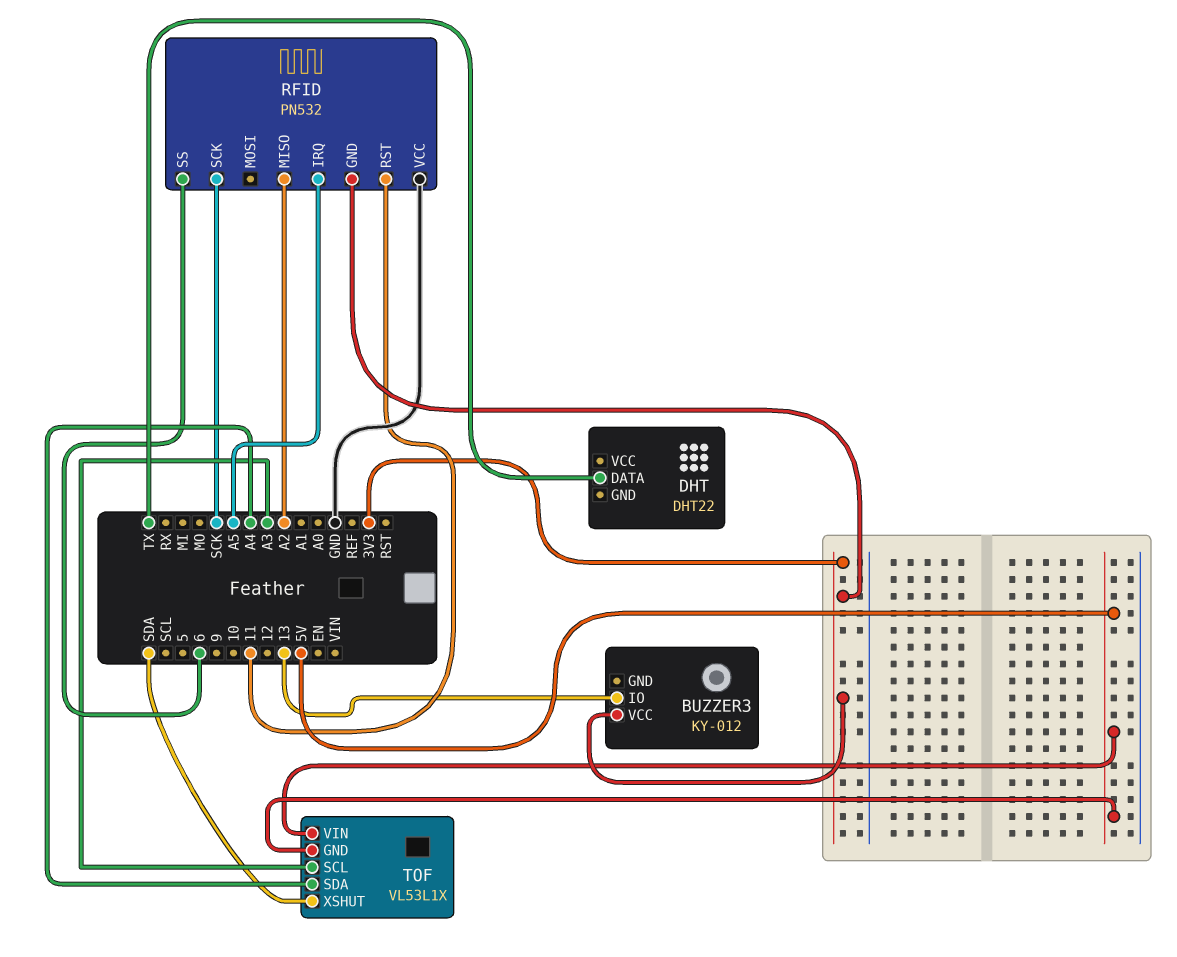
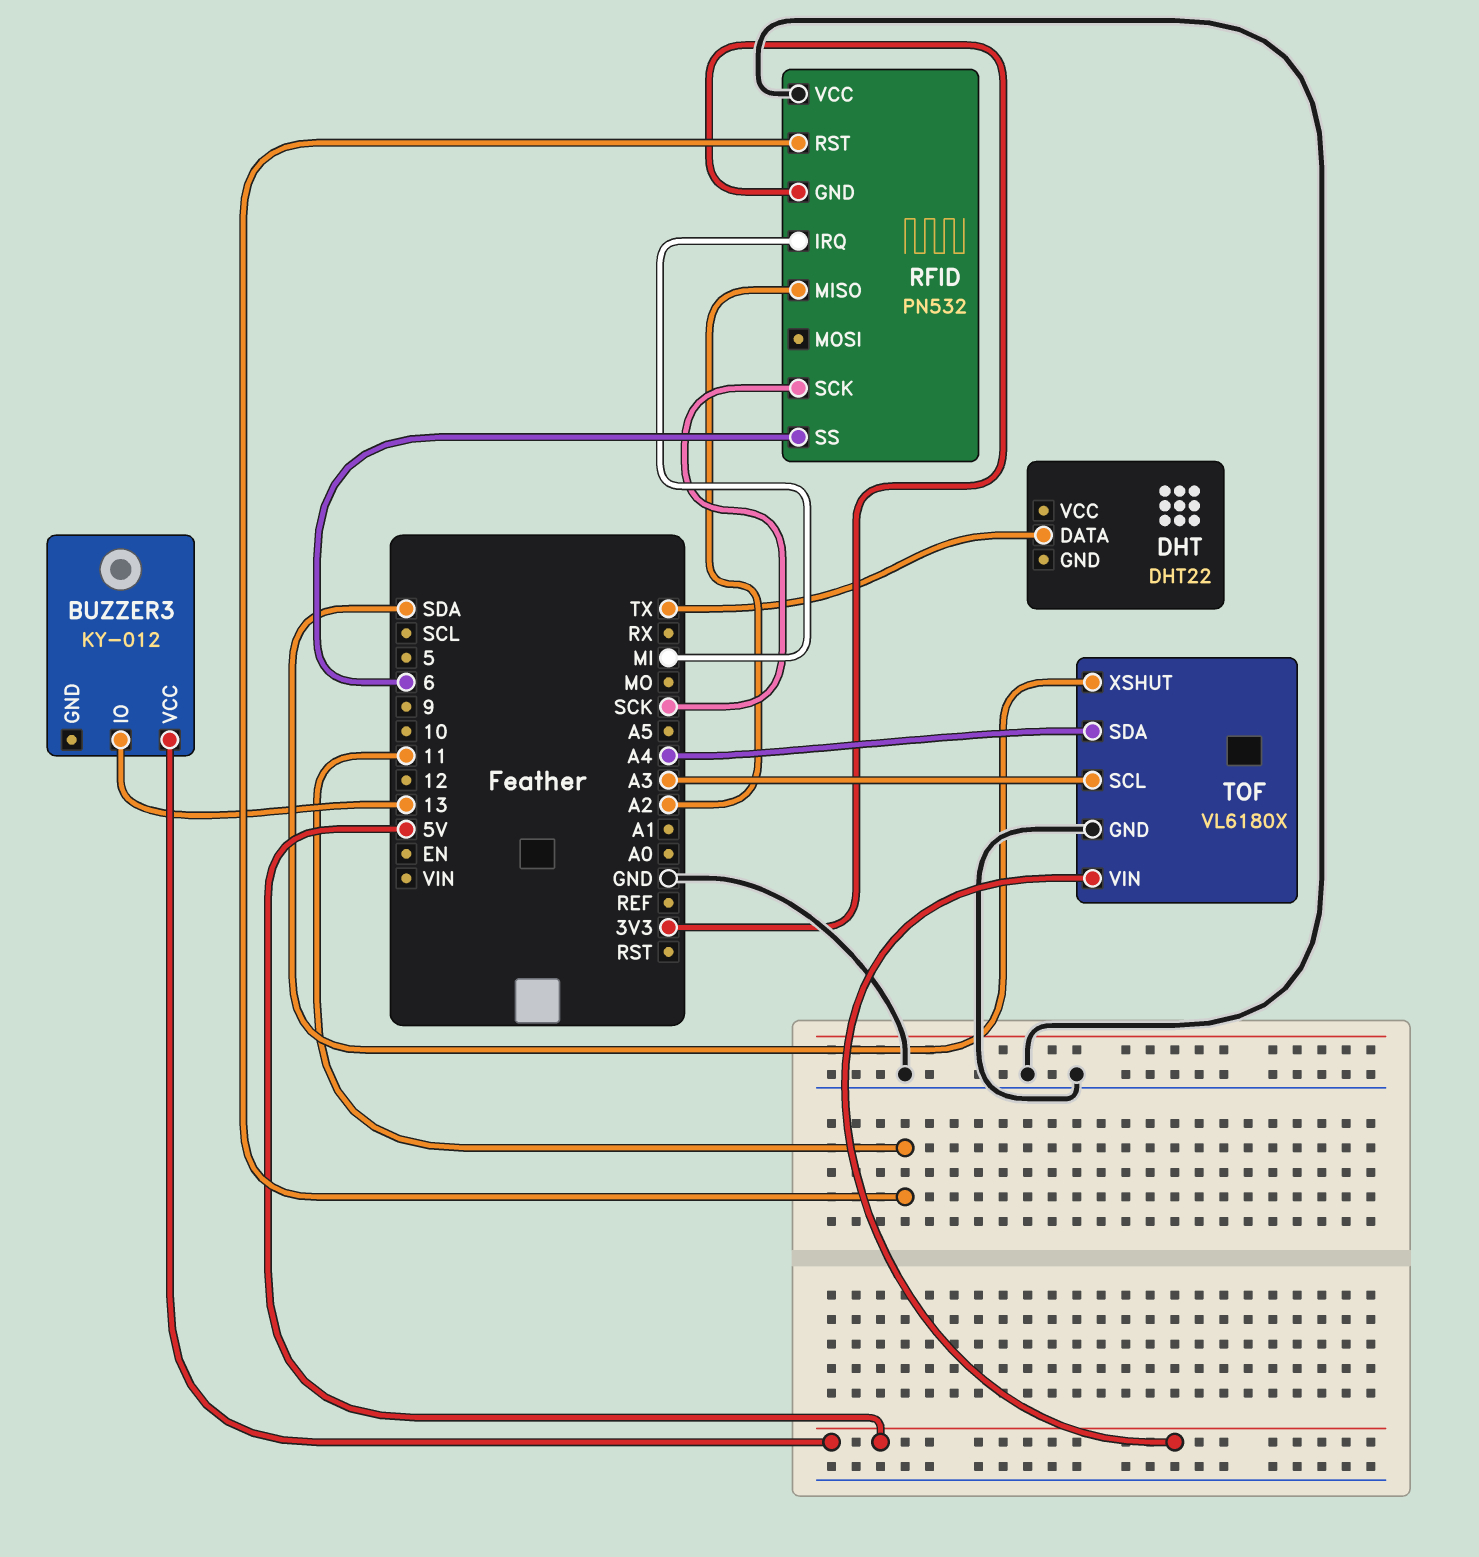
BUZZER3 pin VCC: 3V3 -> 5V
RFID pin IRQ: A5 -> MI
TOF: VL53L1X -> VL6180X
TOF pin GND: 5V -> GND

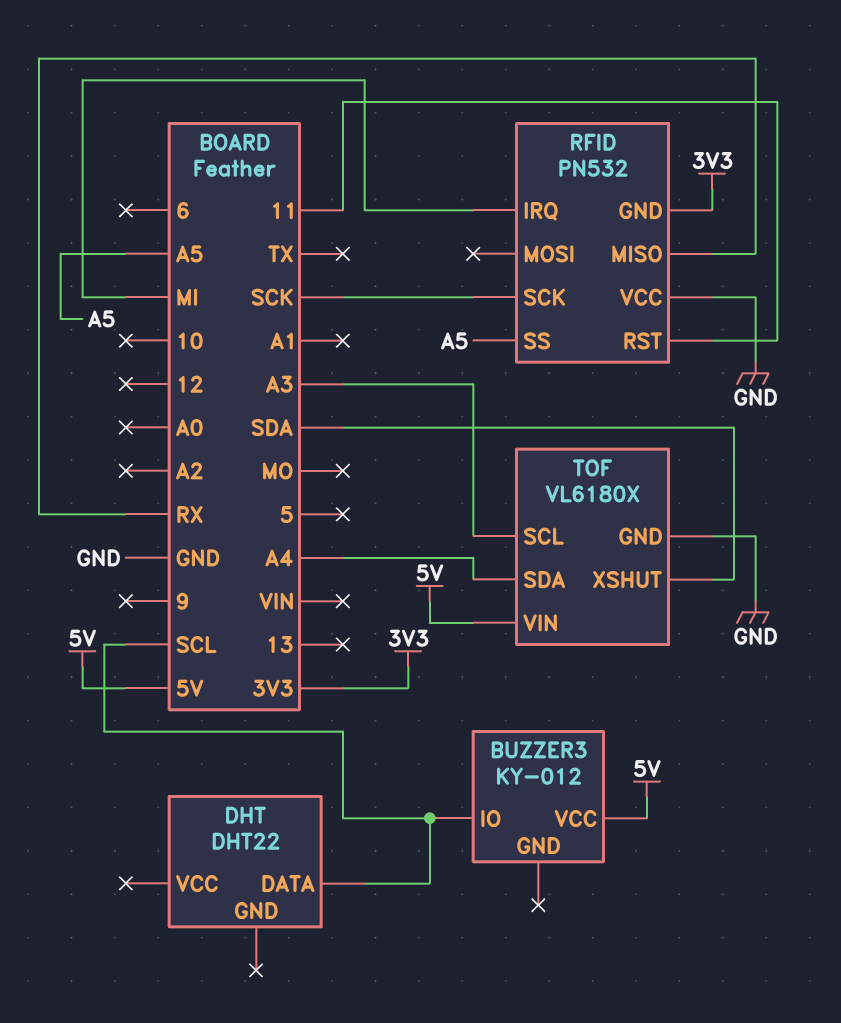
BUZZER3 pin IO: 13 -> SCL
DHT pin DATA: TX -> SCL
RFID pin MISO: A2 -> RX
RFID pin SS: 6 -> A5

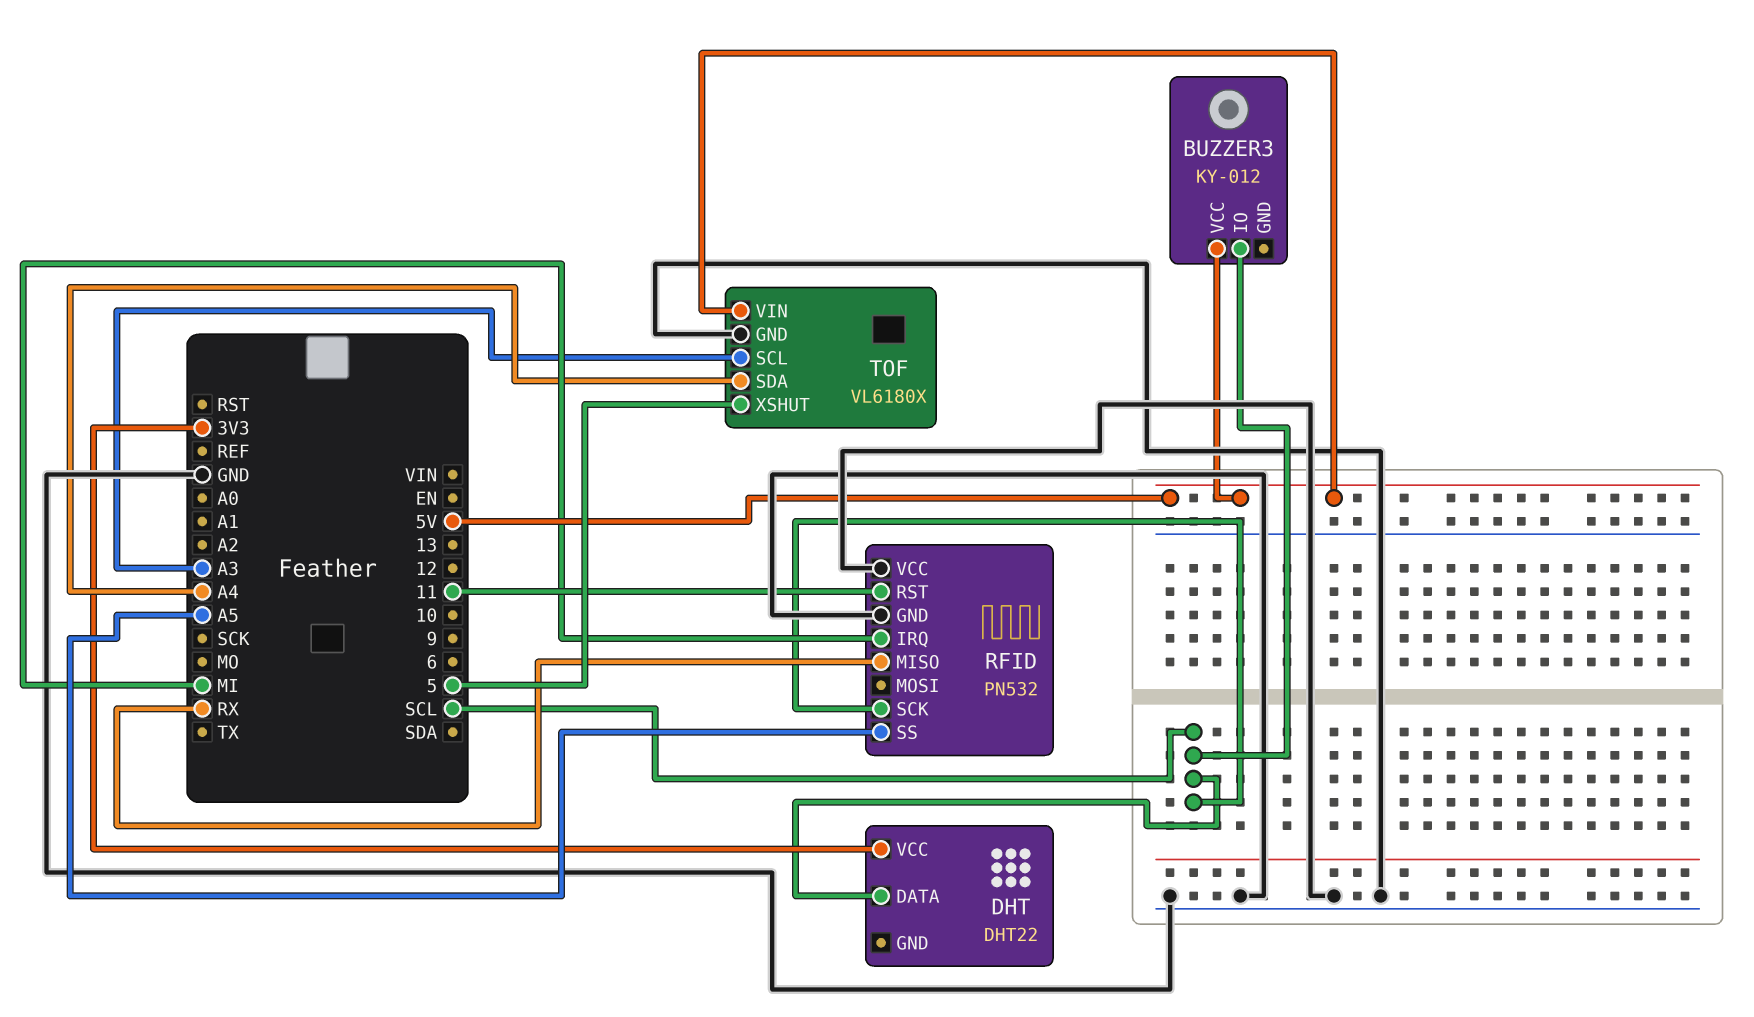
DHT pin VCC: none -> 3V3
RFID pin GND: 3V3 -> GND
RFID pin SCK: SCK -> SCL
TOF pin XSHUT: SDA -> 5

